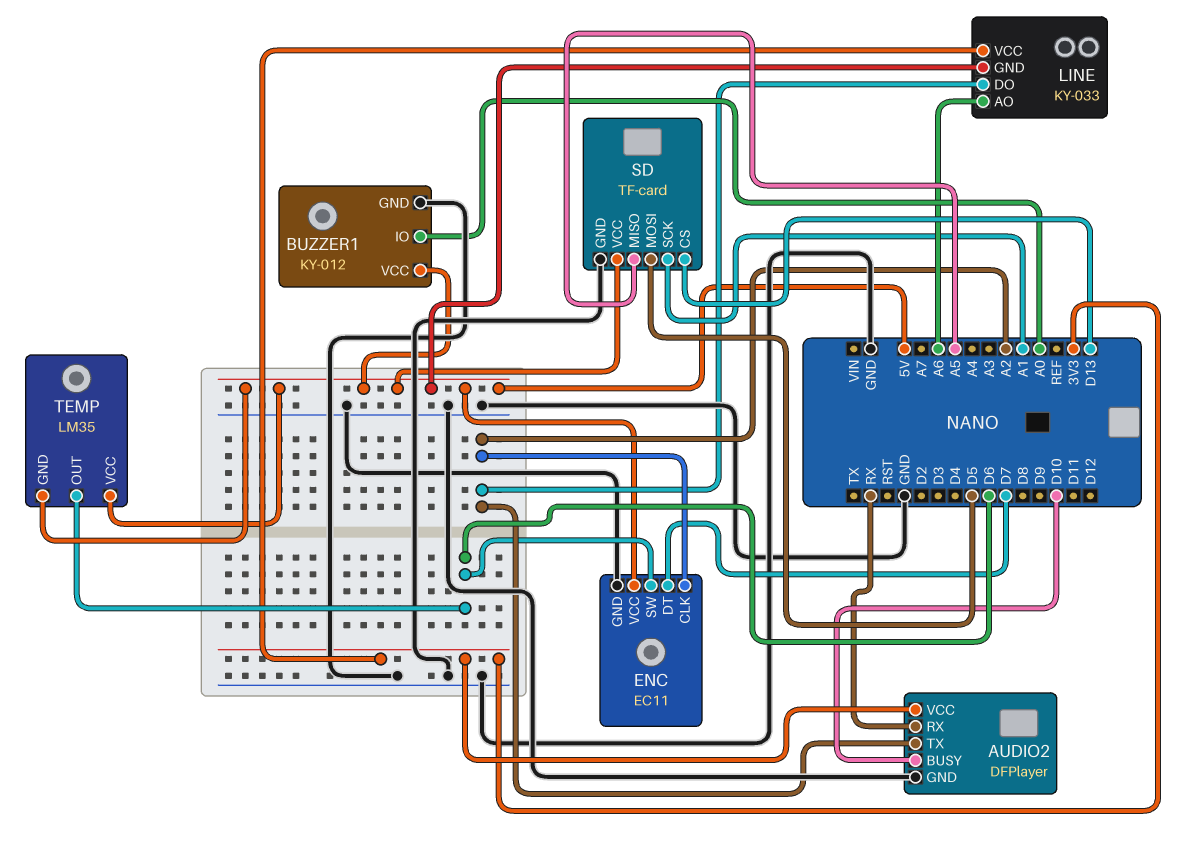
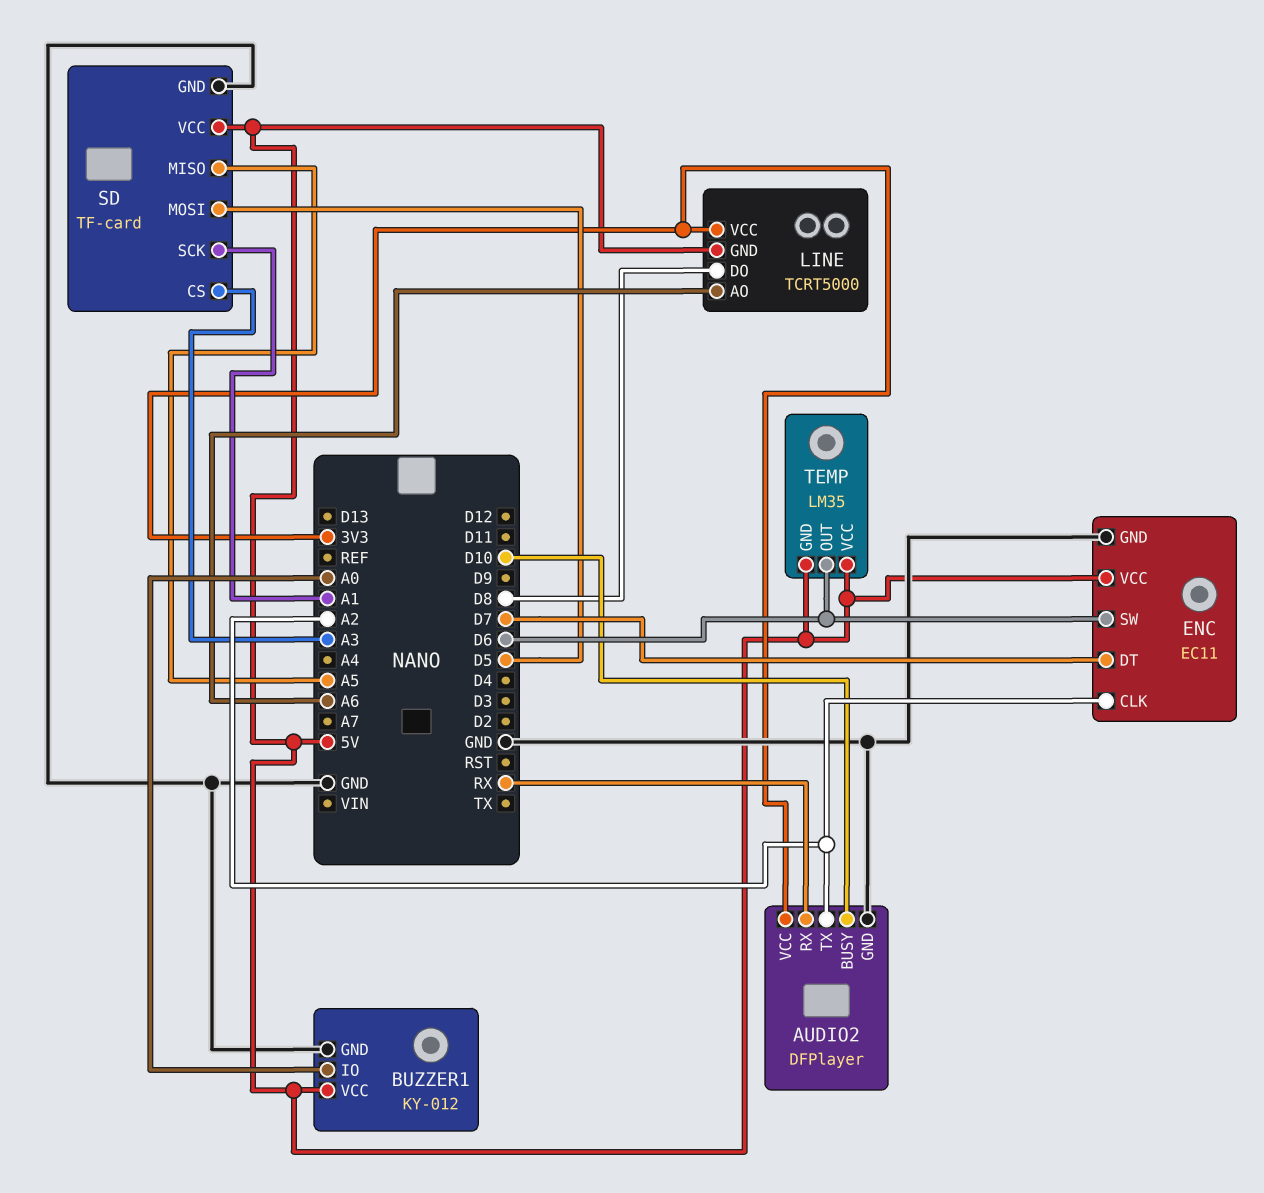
LINE: KY-033 -> TCRT5000
LINE pin DO: A2 -> D8
SD pin CS: D13 -> A3

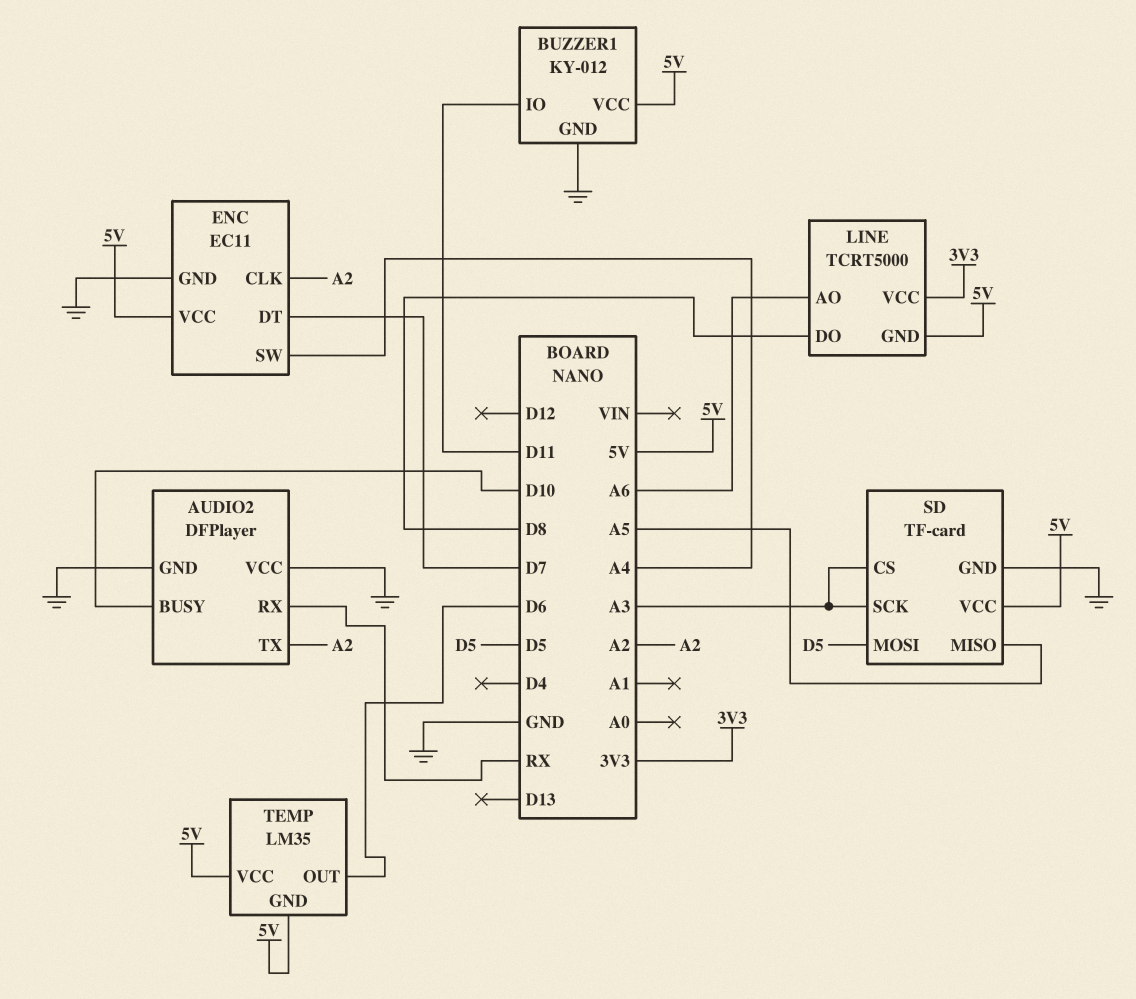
AUDIO2 pin VCC: 3V3 -> GND
BUZZER1 pin IO: A0 -> D11
ENC pin SW: D6 -> A4
SD pin SCK: A1 -> A3

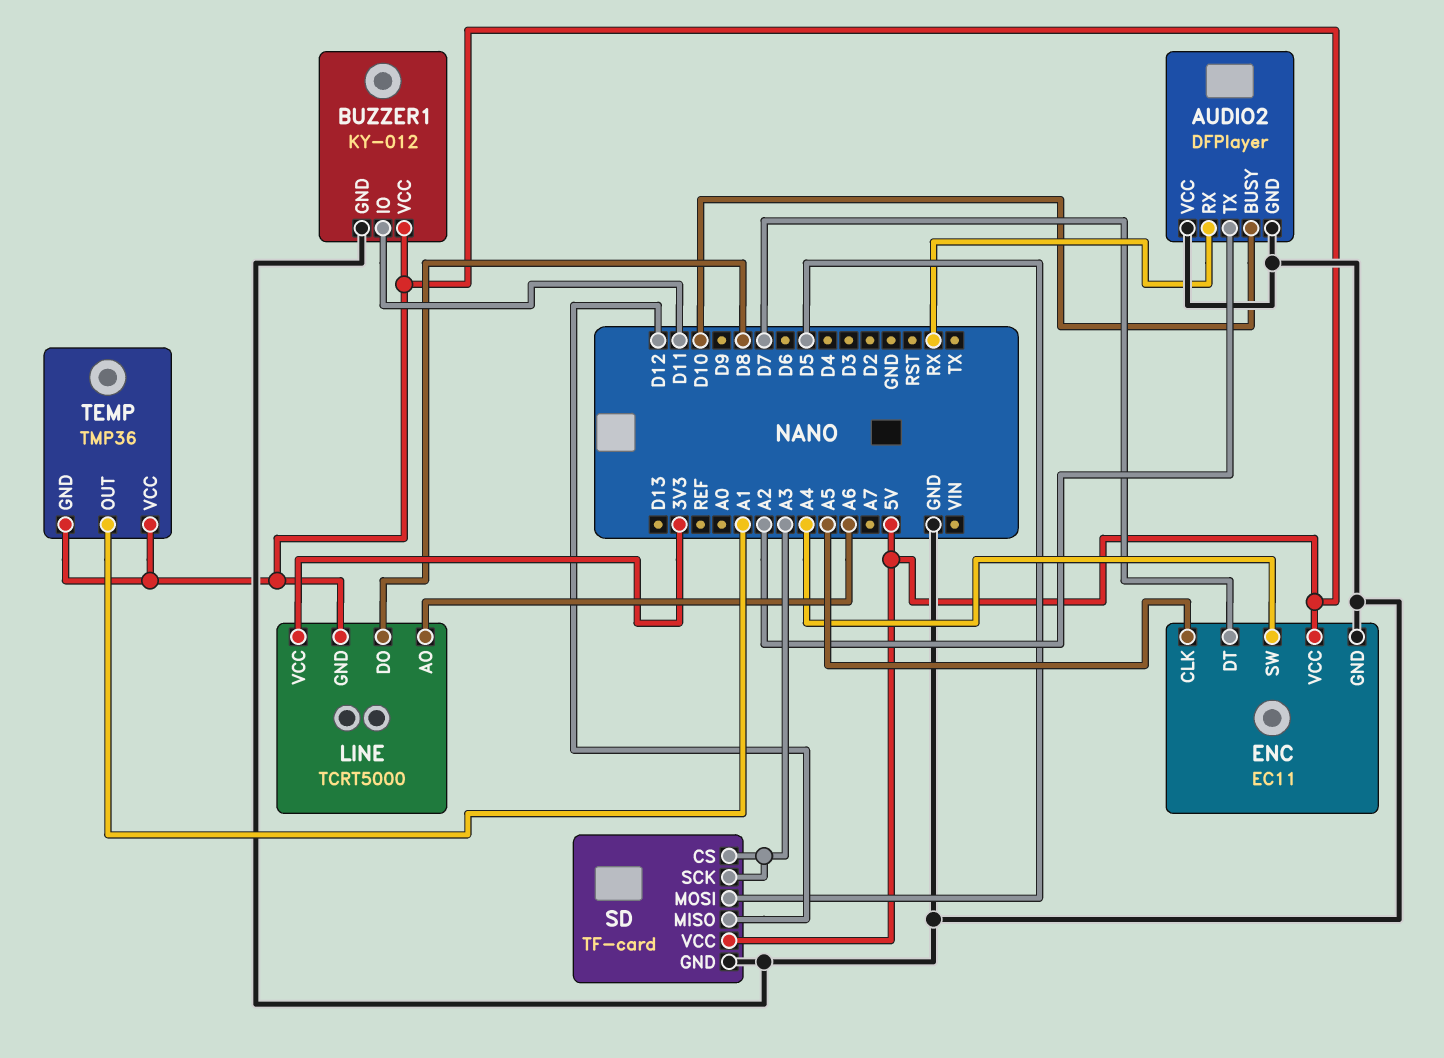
ENC pin CLK: A2 -> A5
SD pin MISO: A5 -> D12
TEMP: LM35 -> TMP36
TEMP pin OUT: D6 -> A1

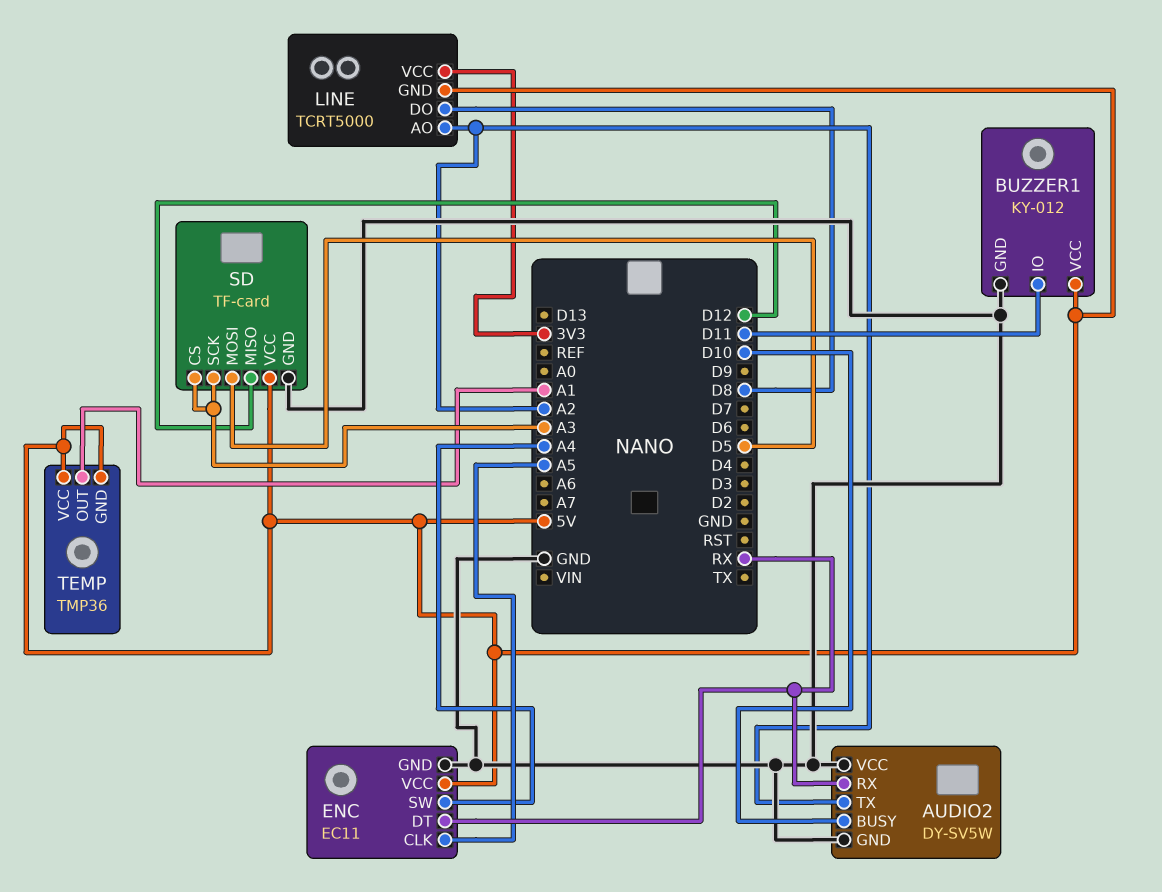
AUDIO2: DFPlayer -> DY-SV5W
ENC pin DT: D7 -> RX
LINE pin AO: A6 -> A2

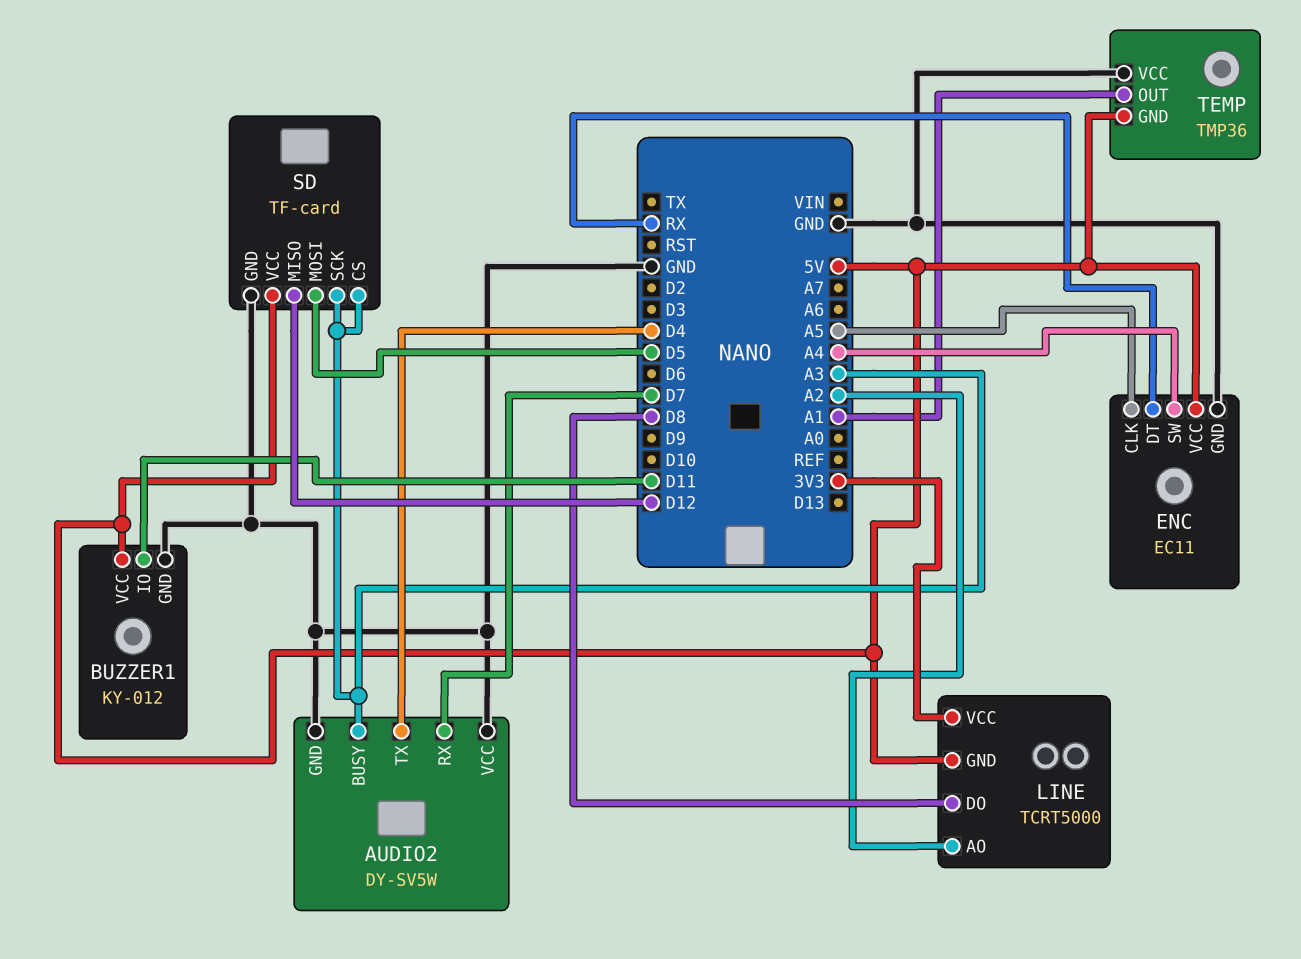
AUDIO2 pin BUSY: D10 -> A3
AUDIO2 pin RX: RX -> D7
AUDIO2 pin TX: A2 -> D4
TEMP pin VCC: 5V -> GND

